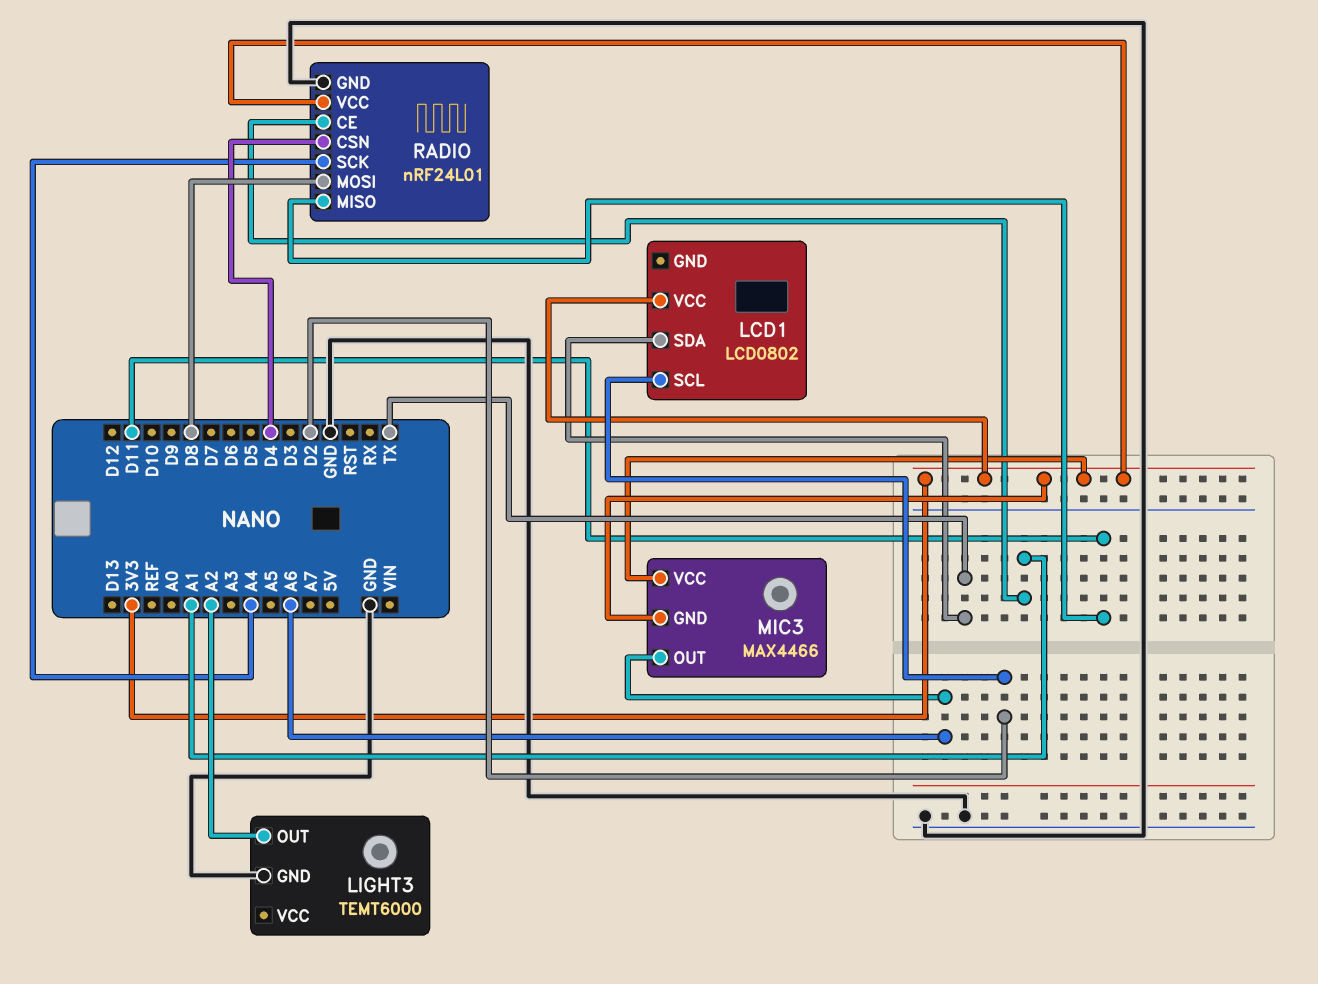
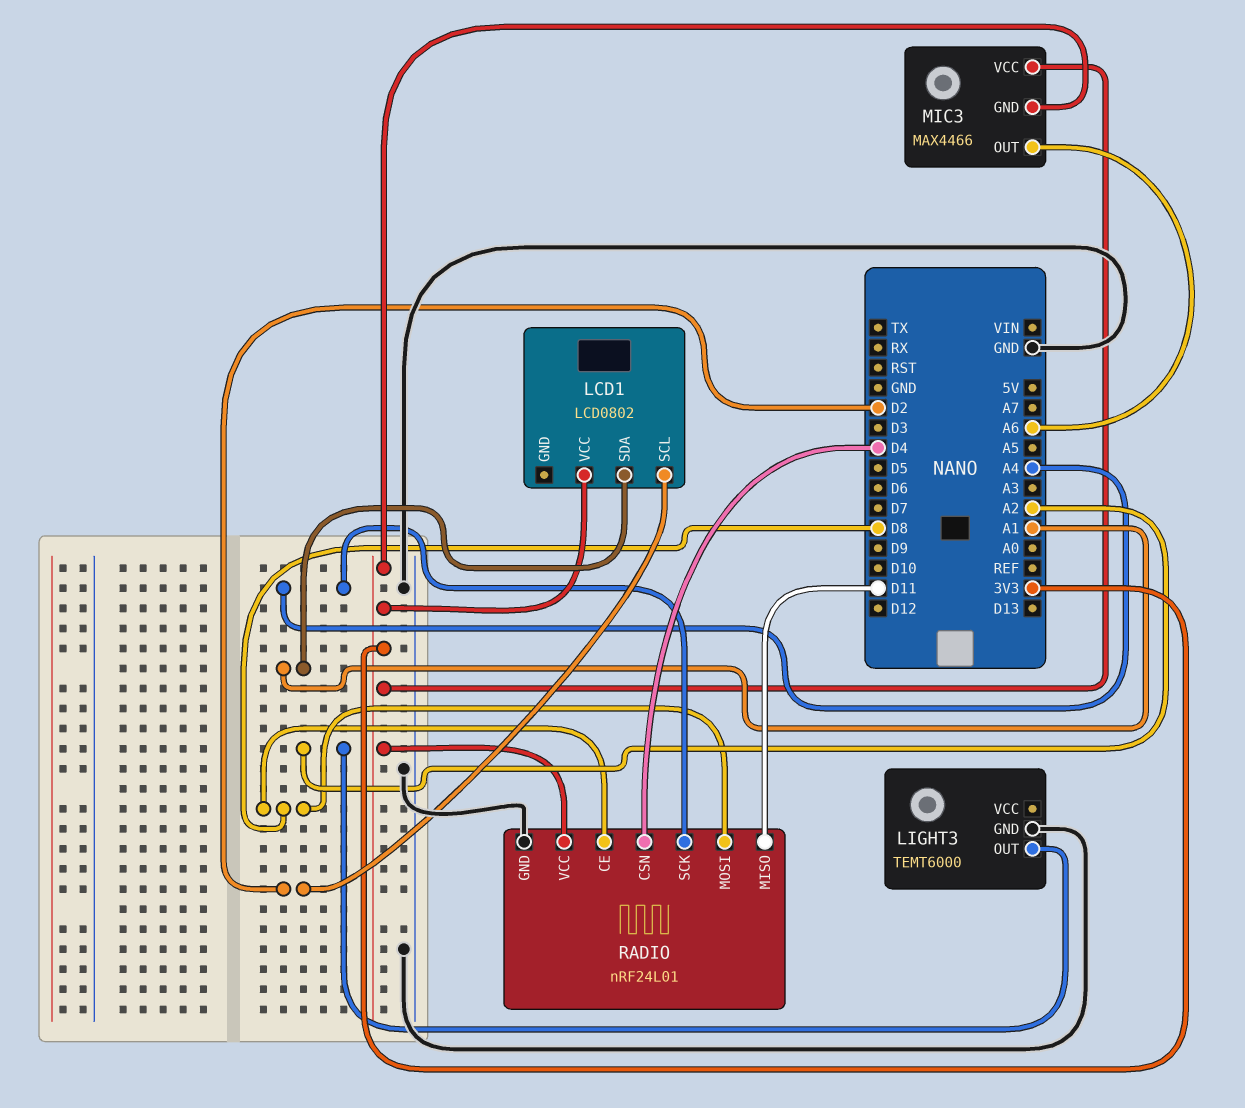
LCD1 pin SDA: TX -> A1
RADIO pin CE: A1 -> D8

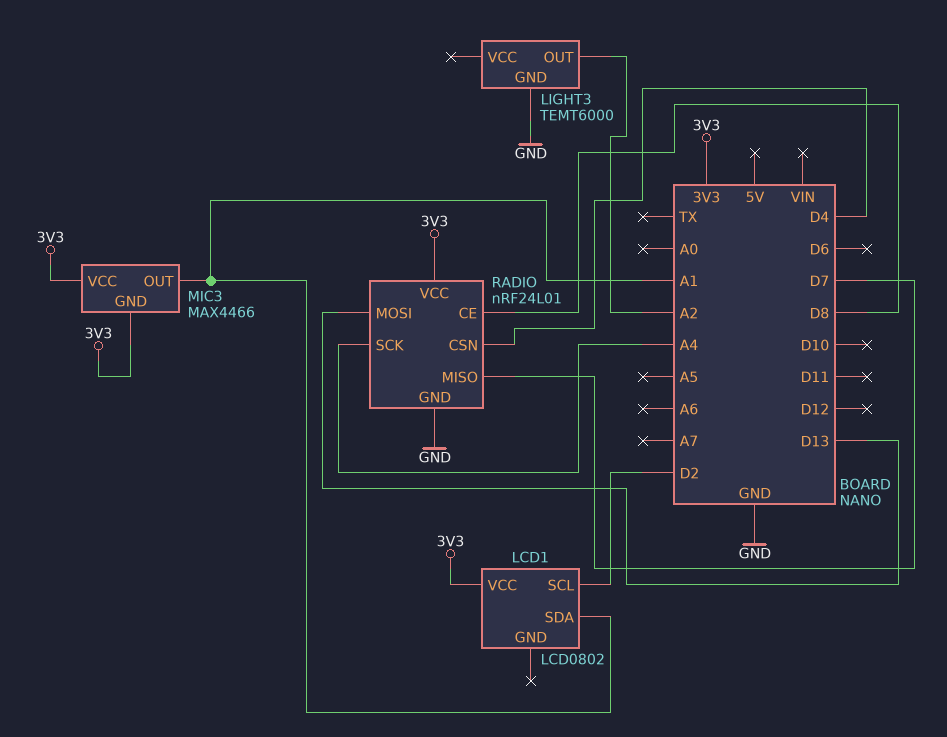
MIC3 pin OUT: A6 -> A1
RADIO pin MISO: D11 -> D7
RADIO pin MOSI: D8 -> D13

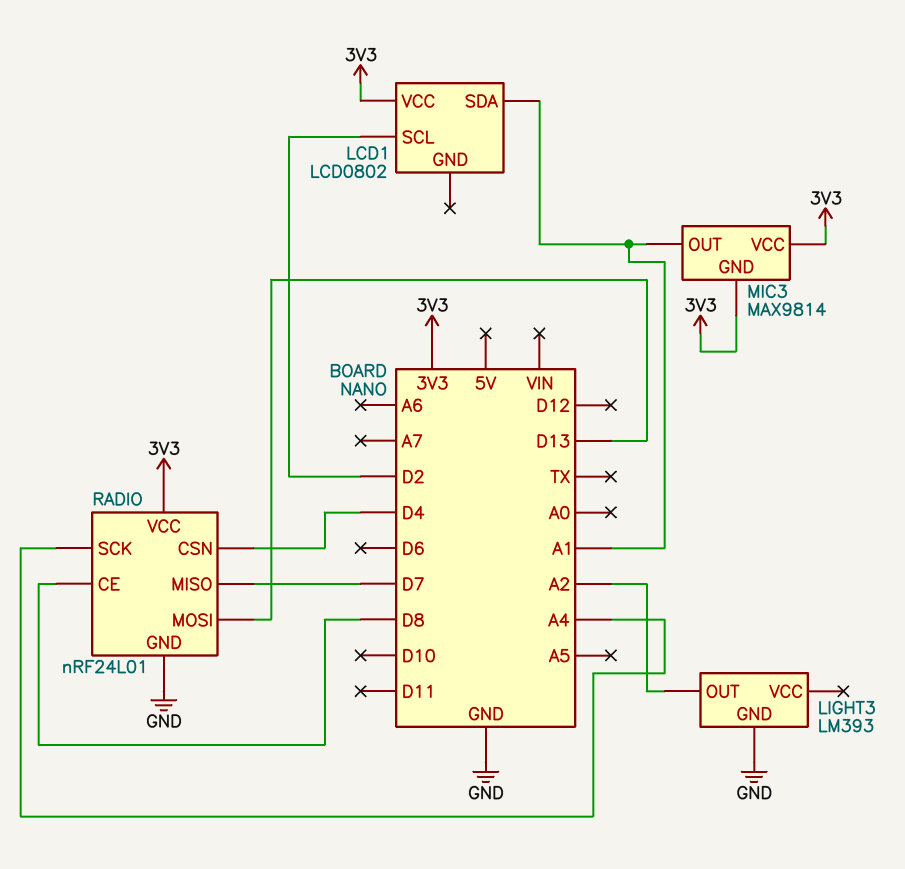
LIGHT3: TEMT6000 -> LM393
MIC3: MAX4466 -> MAX9814

